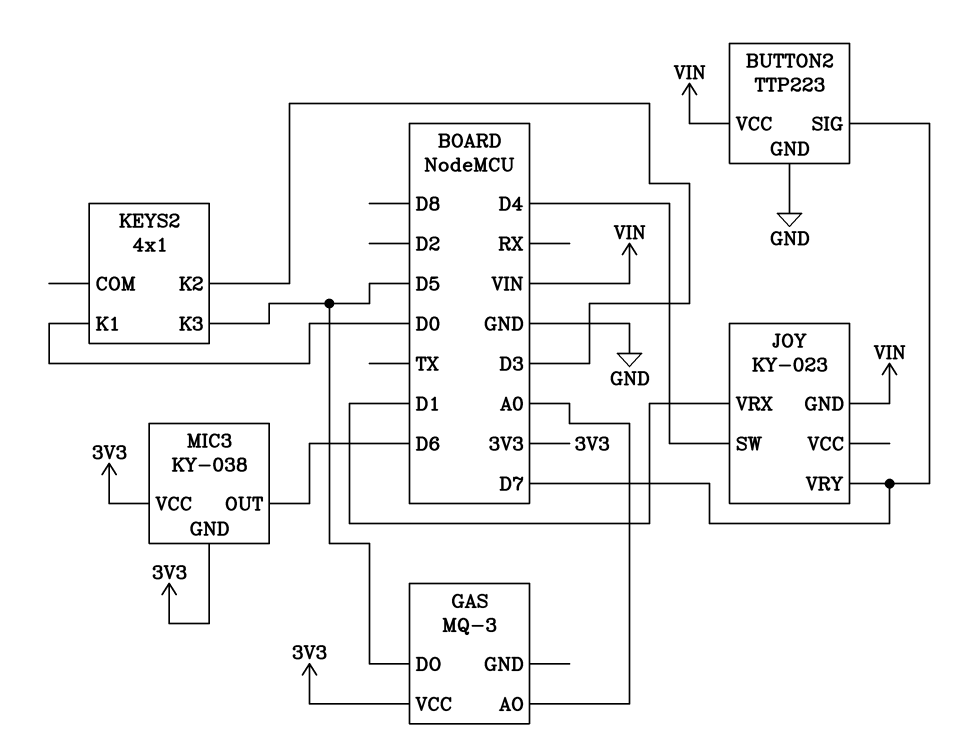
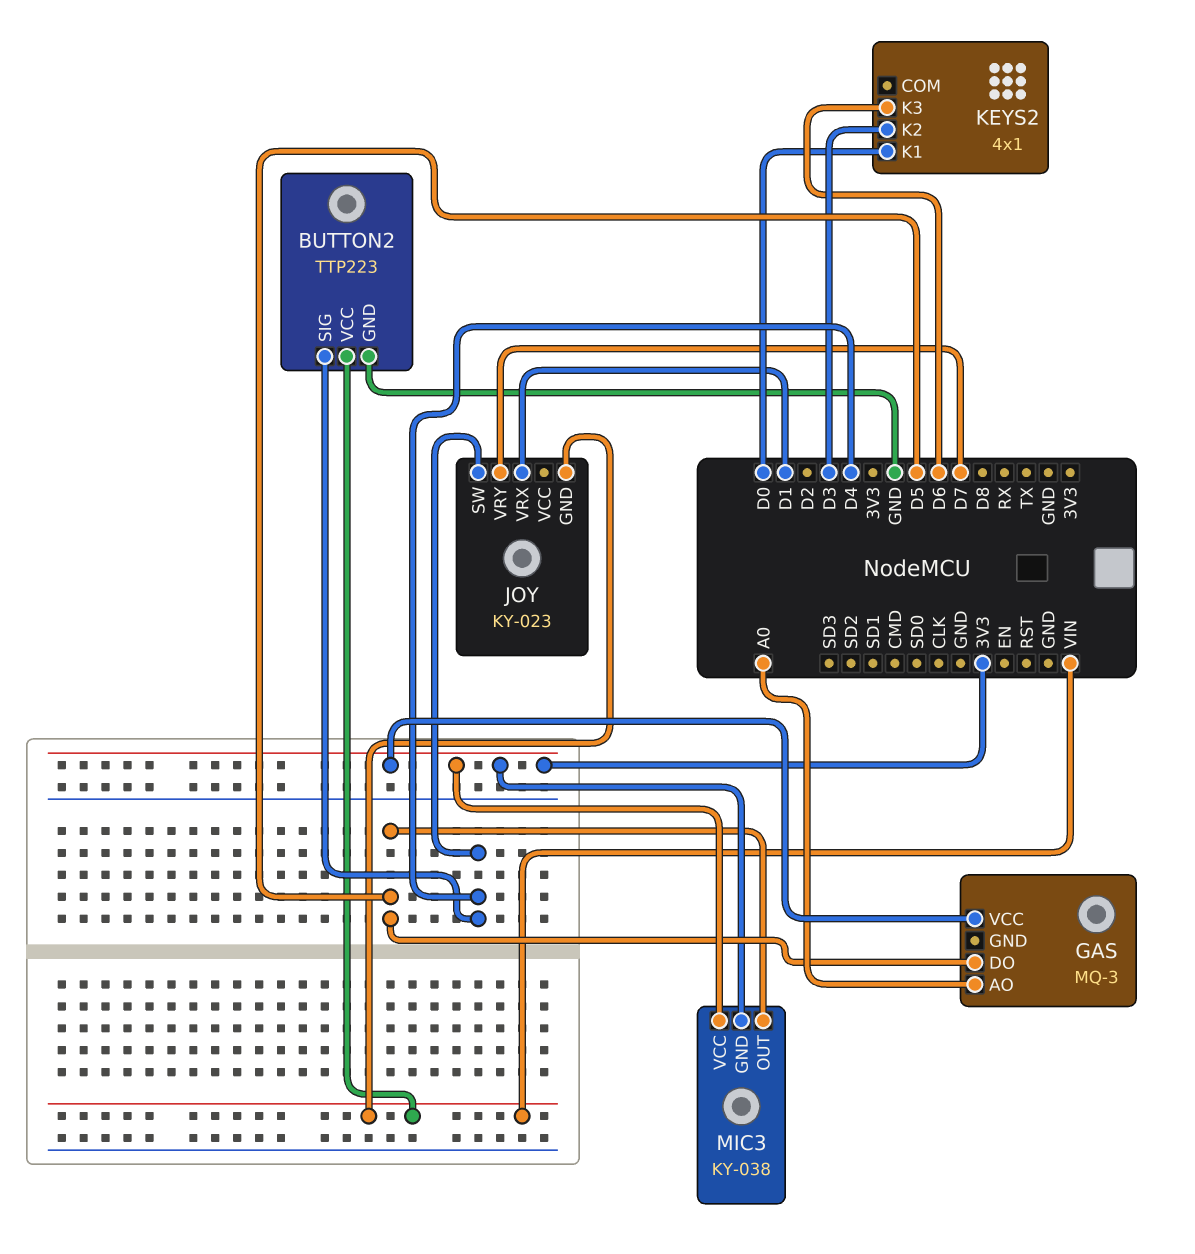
BUTTON2 pin SIG: D7 -> D4
KEYS2 pin K3: D5 -> D6
MIC3 pin OUT: D6 -> D5

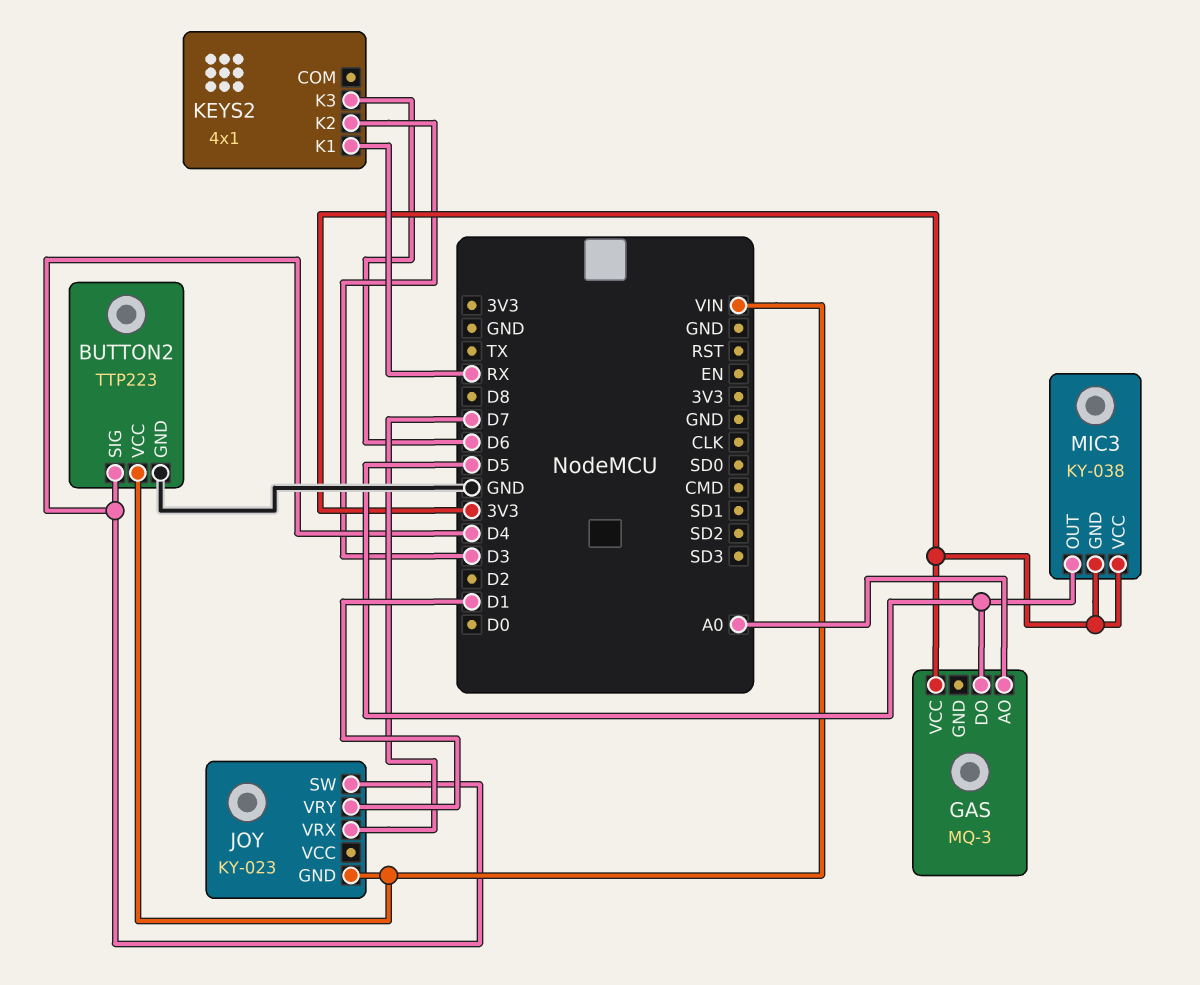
JOY pin VRX: D1 -> D7
JOY pin VRY: D7 -> D1
KEYS2 pin K1: D0 -> RX

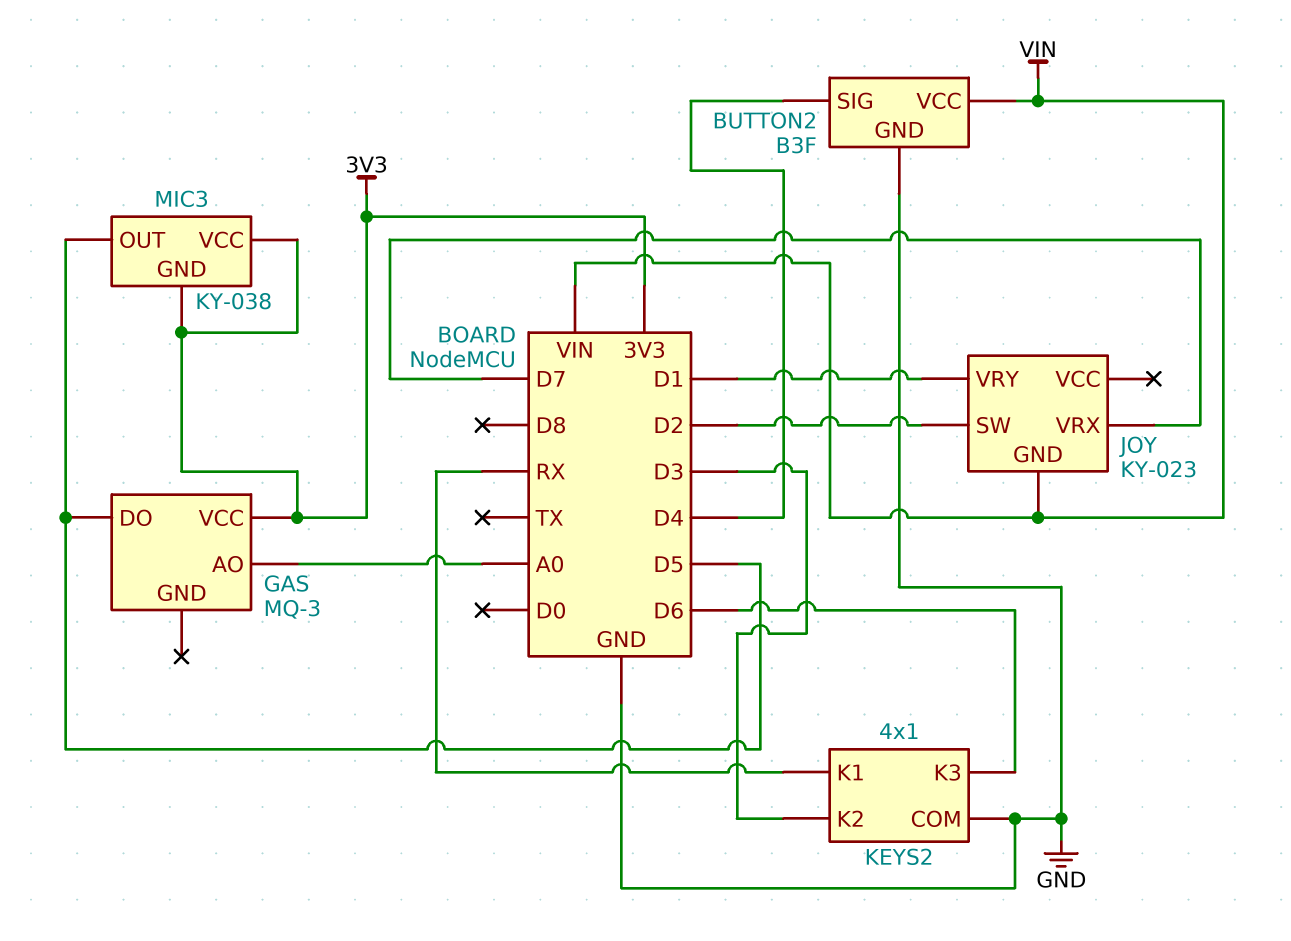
BUTTON2: TTP223 -> B3F
JOY pin SW: D4 -> D2
KEYS2 pin COM: none -> GND

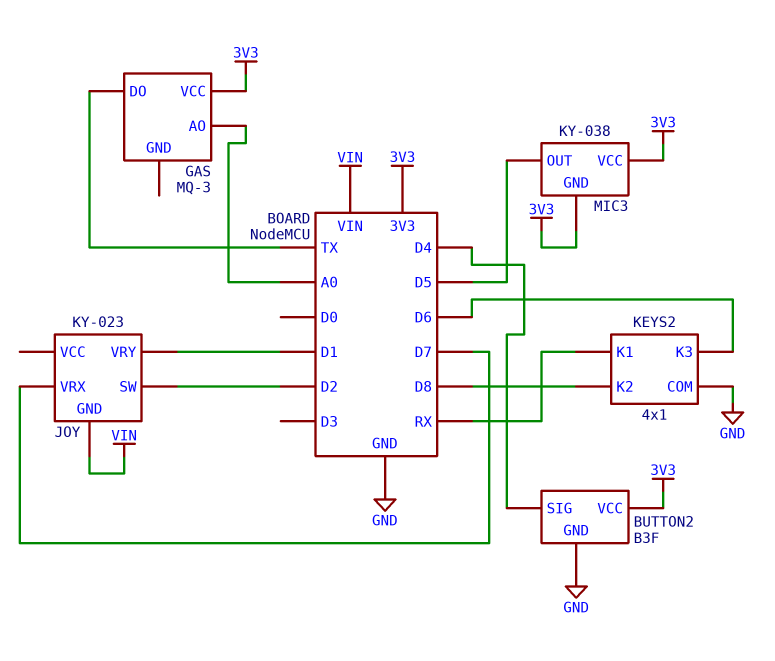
BUTTON2 pin VCC: VIN -> 3V3
GAS pin DO: D5 -> TX
KEYS2 pin K2: D3 -> D8

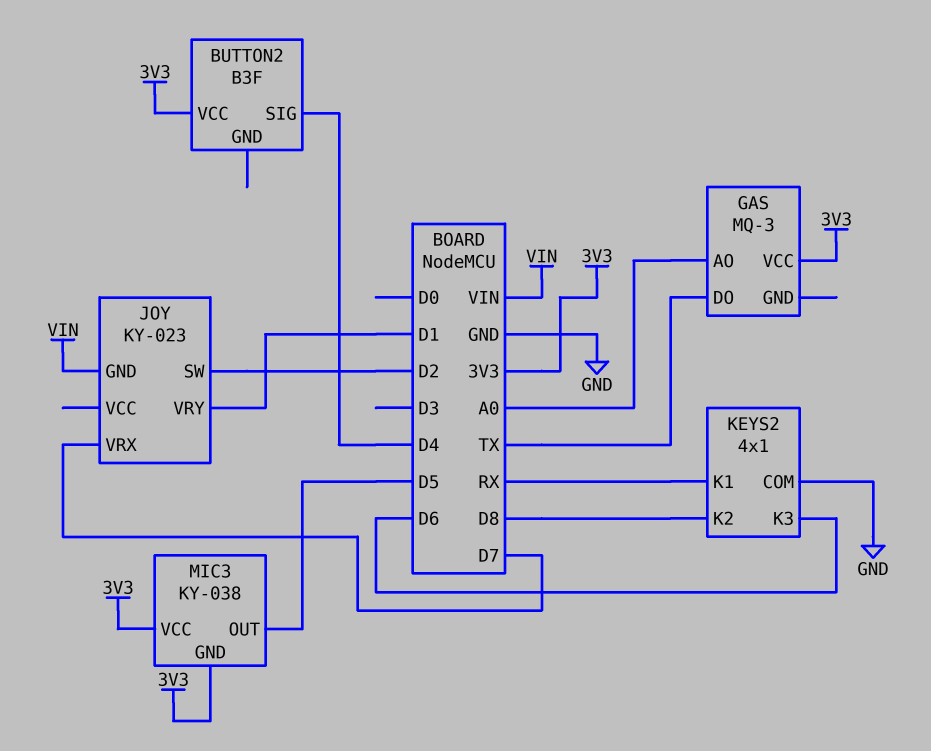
BUTTON2 pin GND: GND -> none

